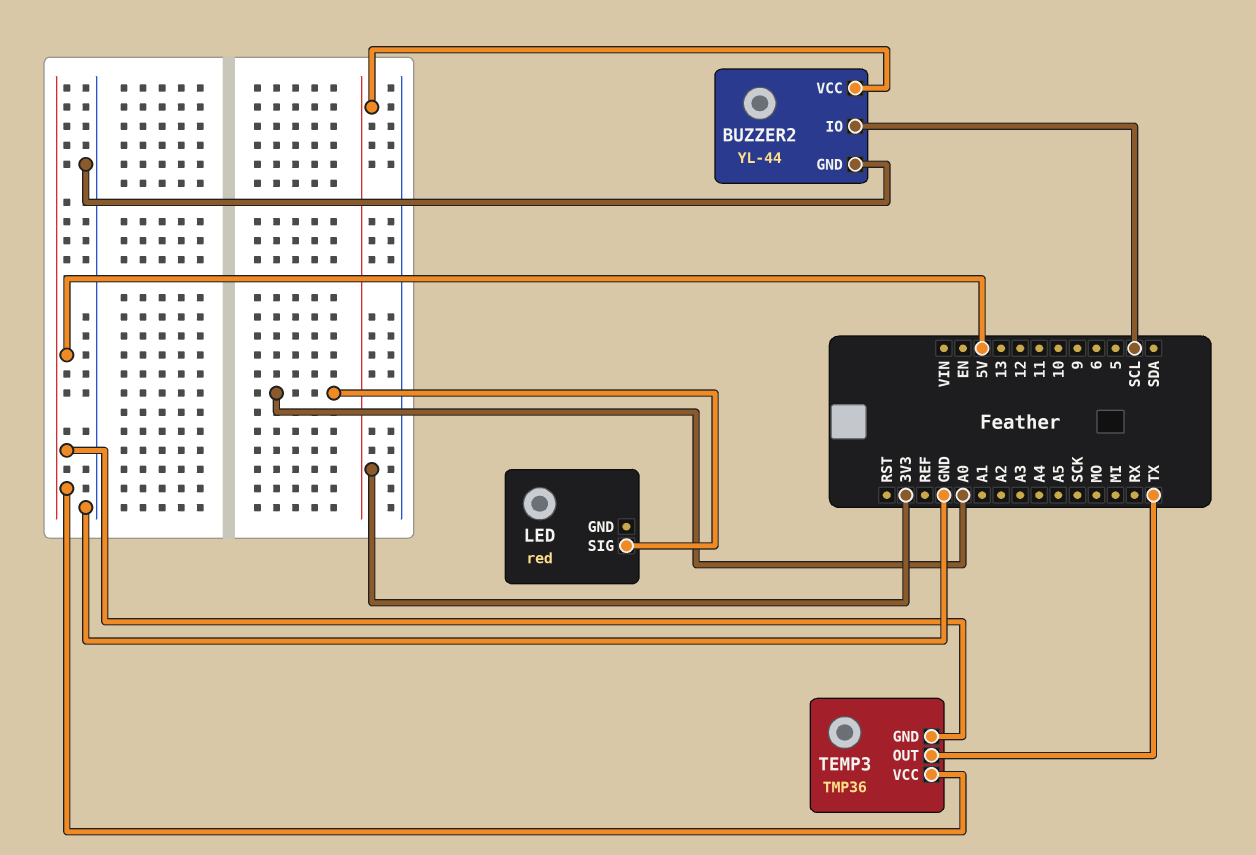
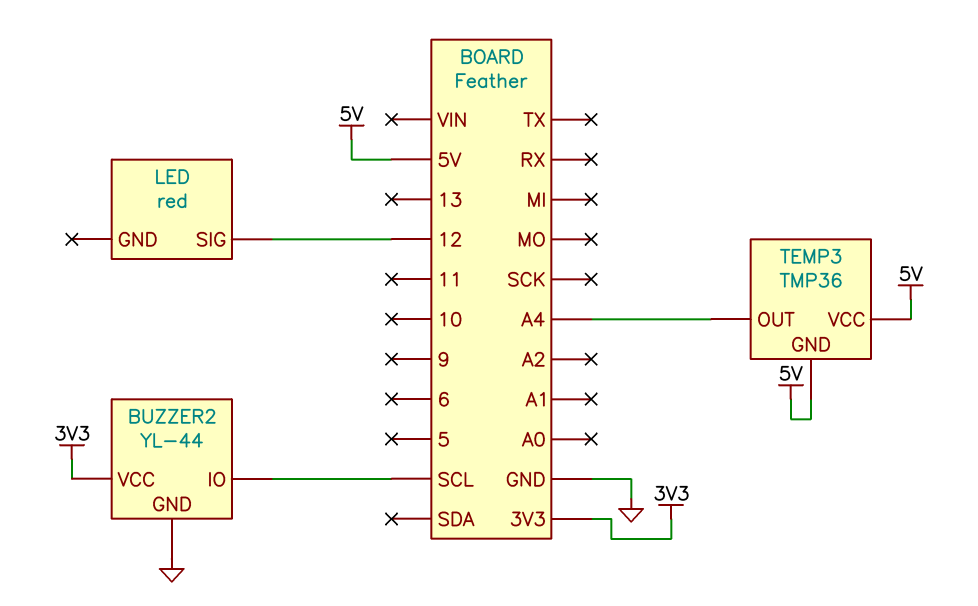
LED pin SIG: A0 -> 12
TEMP3 pin OUT: TX -> A4

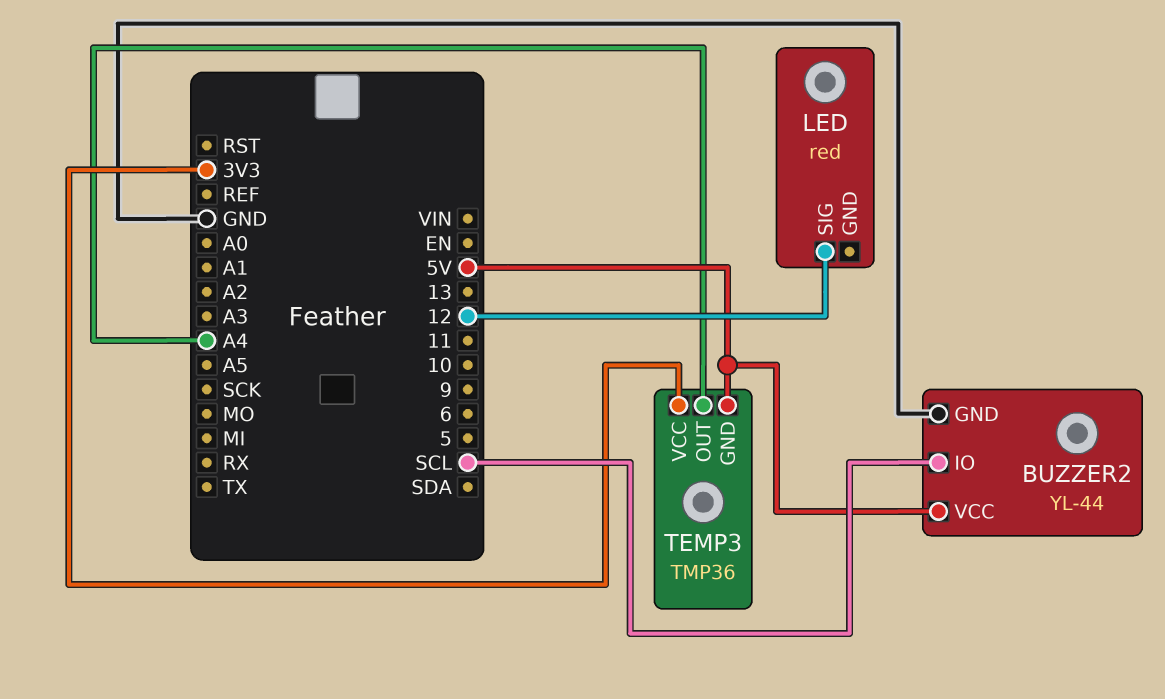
BUZZER2 pin VCC: 3V3 -> 5V
TEMP3 pin VCC: 5V -> 3V3

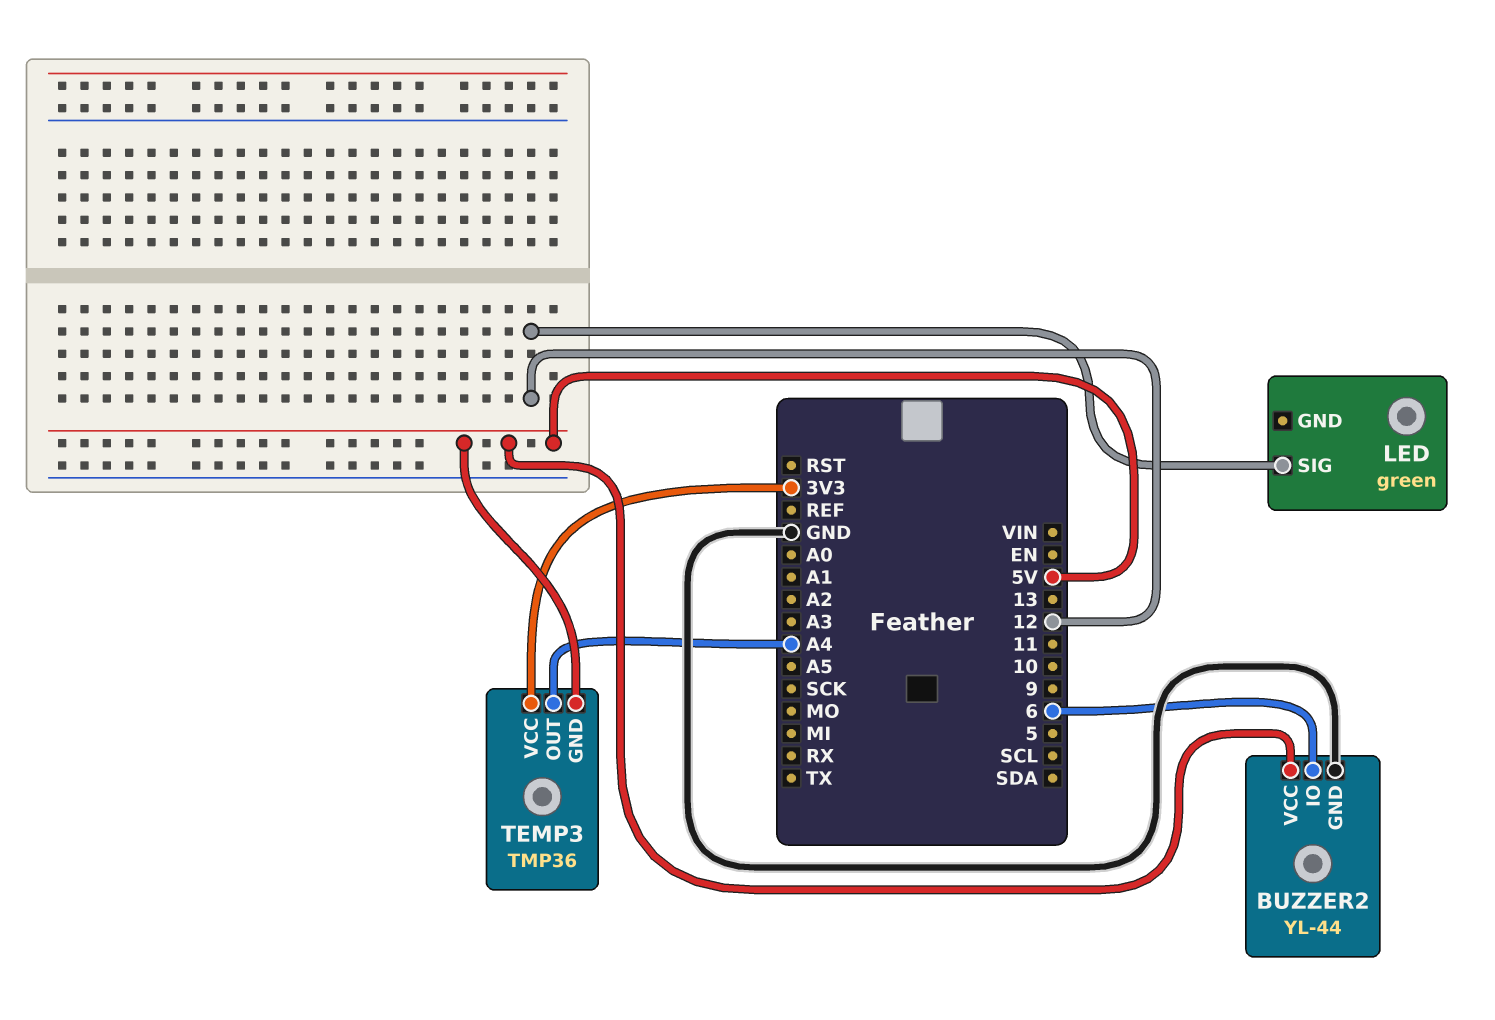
BUZZER2 pin IO: SCL -> 6
LED: red -> green

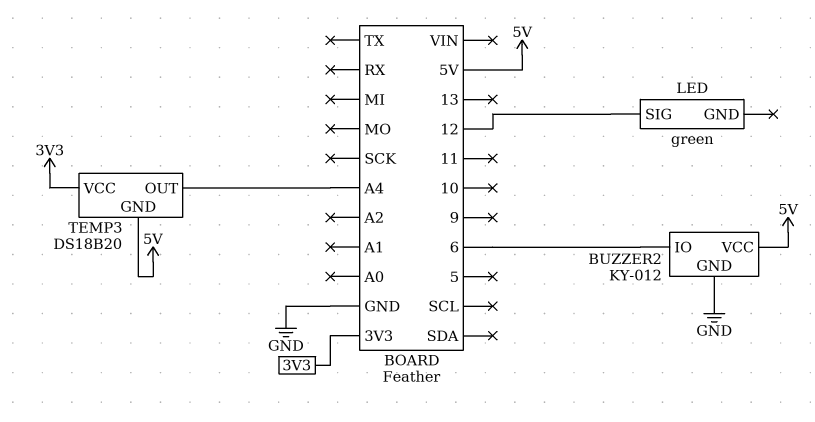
BUZZER2: YL-44 -> KY-012
TEMP3: TMP36 -> DS18B20

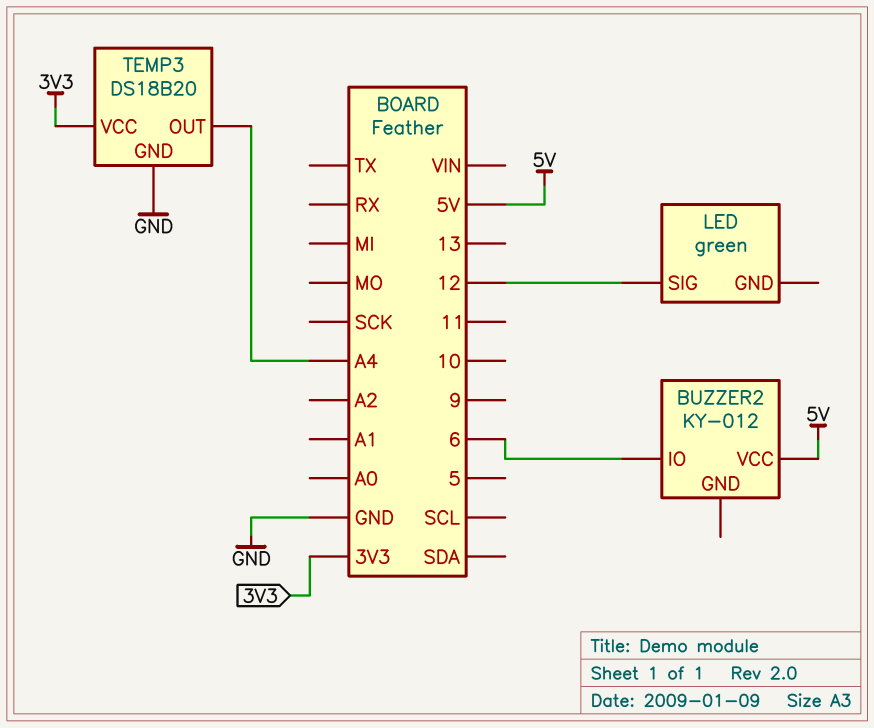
BUZZER2 pin GND: GND -> none
TEMP3 pin GND: 5V -> GND

